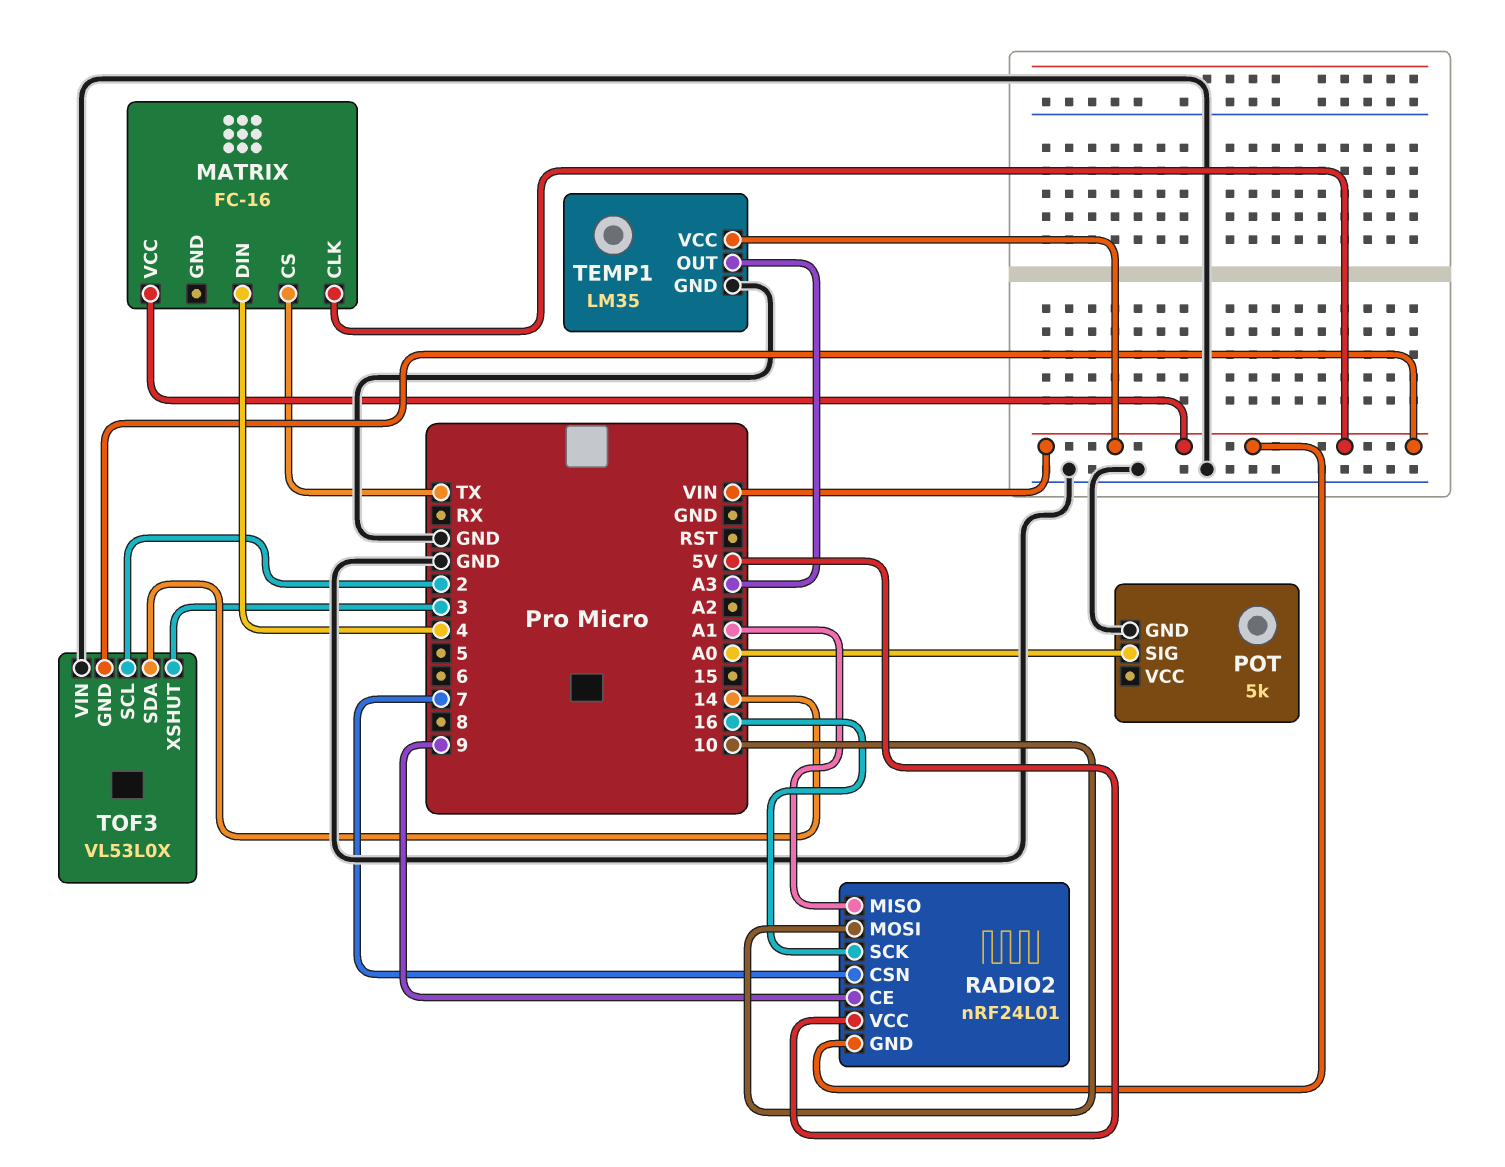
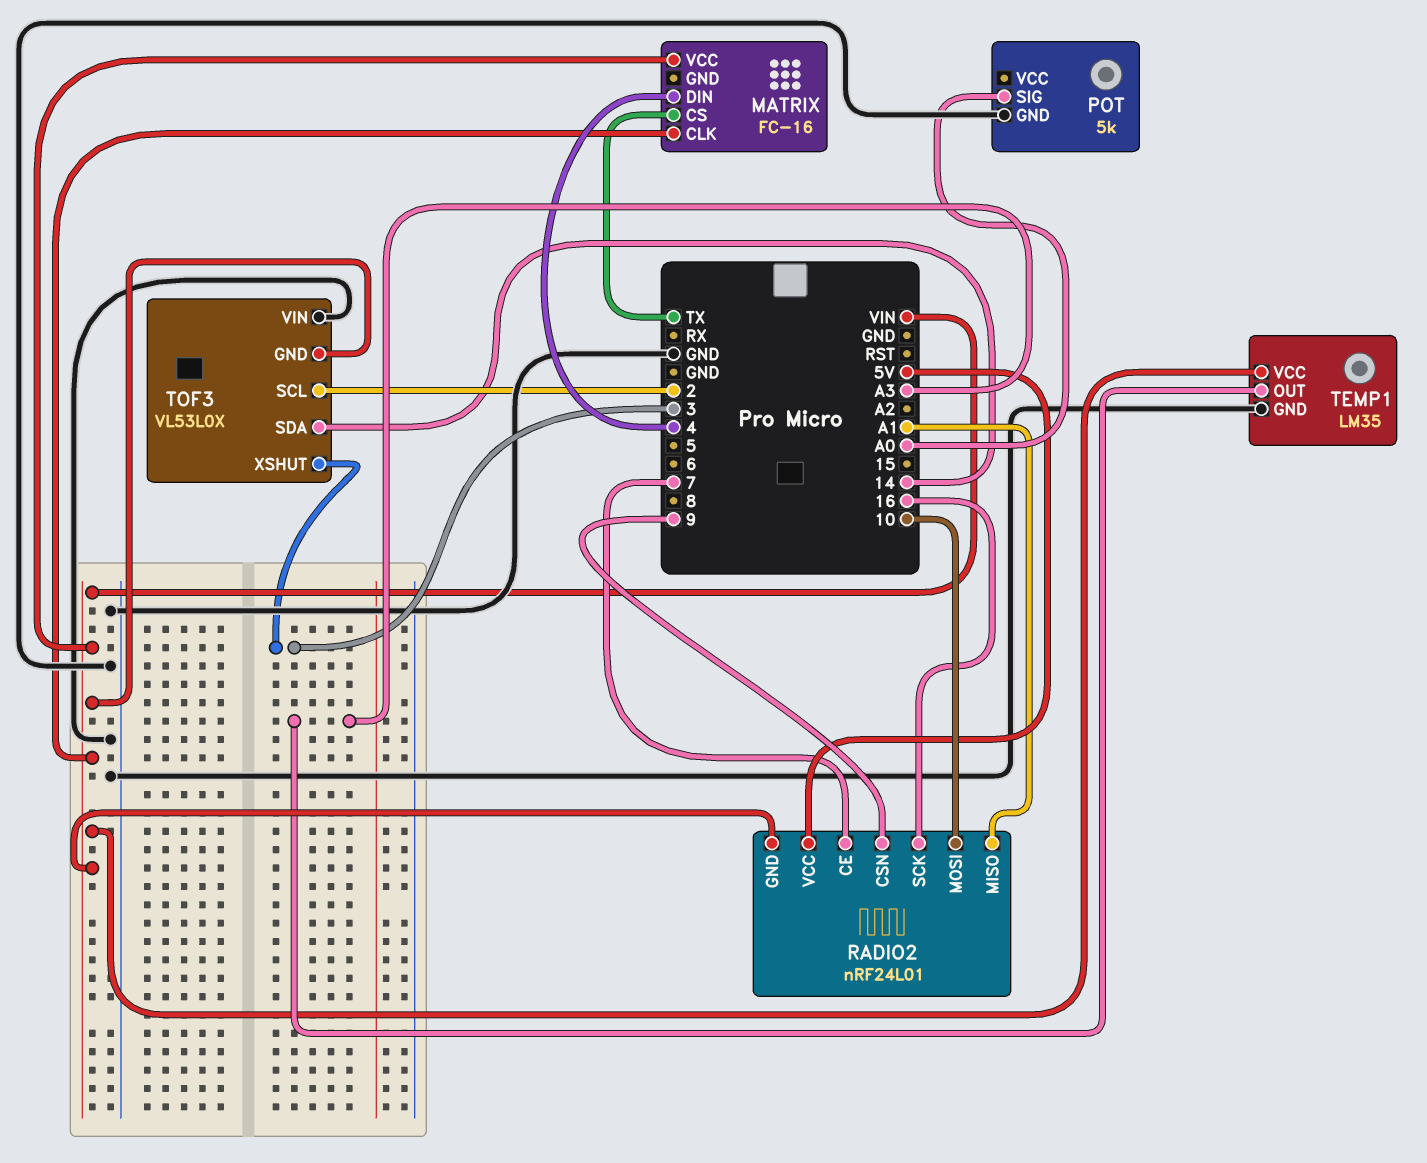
RADIO2 pin CE: 9 -> 7
RADIO2 pin CSN: 7 -> 9

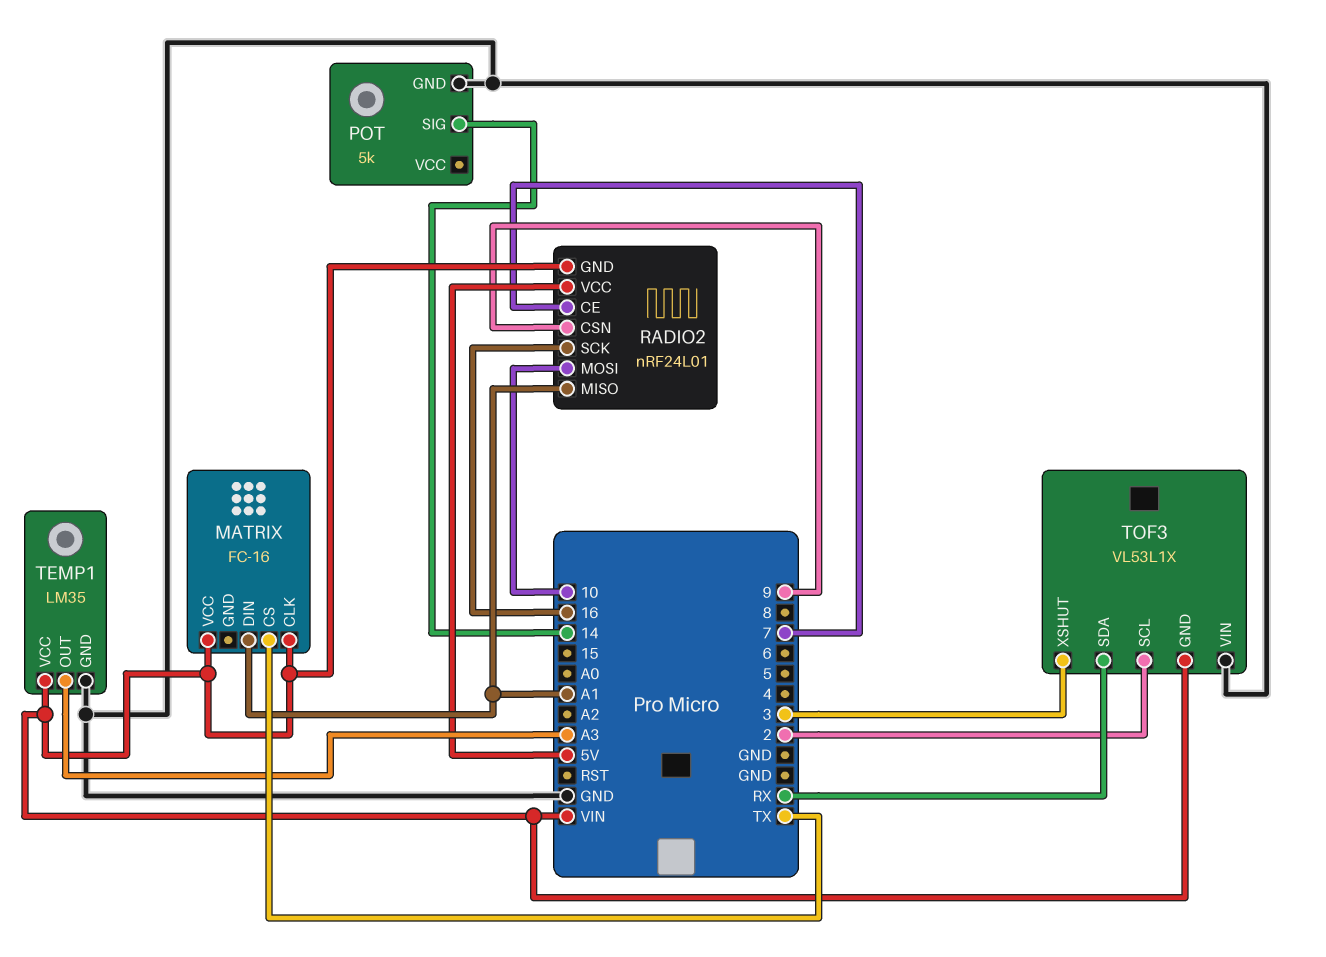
MATRIX pin DIN: 4 -> A1
POT pin SIG: A0 -> 14
TOF3: VL53L0X -> VL53L1X
TOF3 pin SDA: 14 -> RX

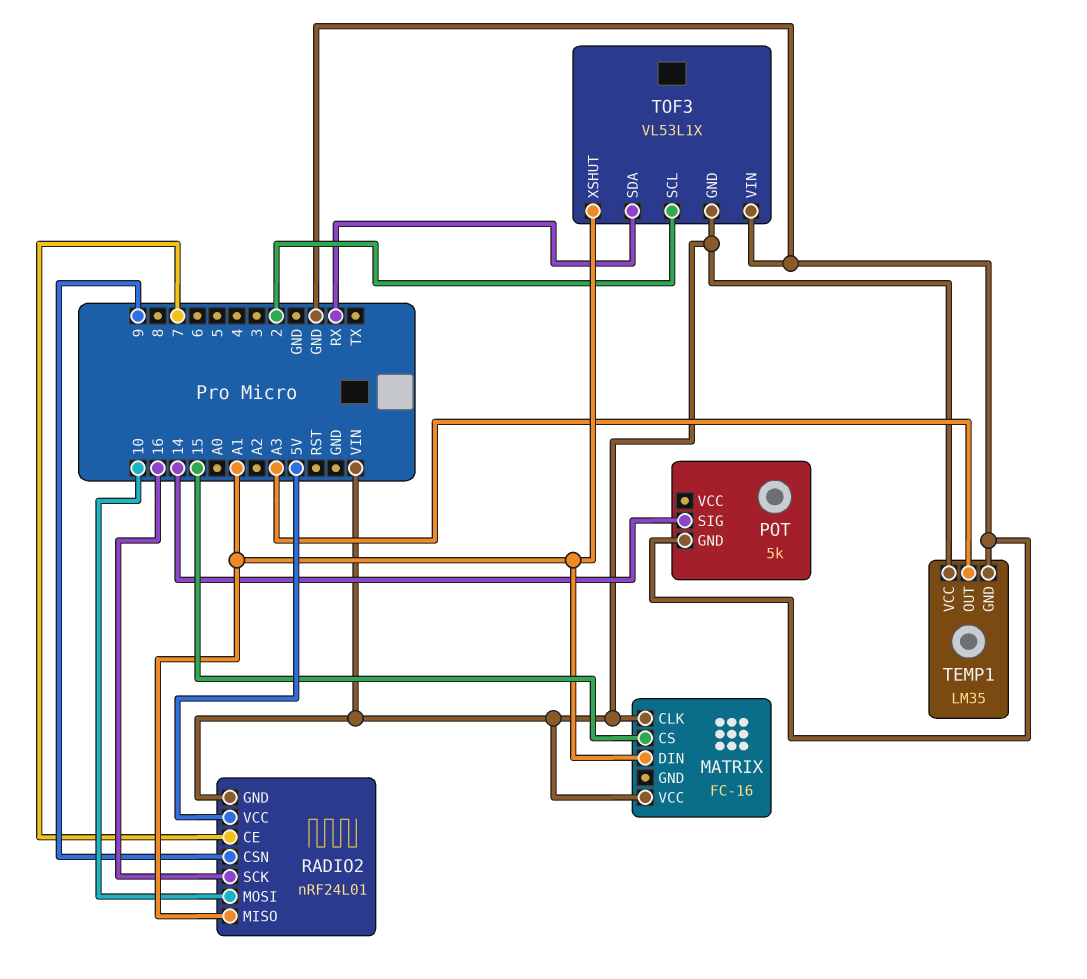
MATRIX pin CS: TX -> 15
TOF3 pin XSHUT: 3 -> A1

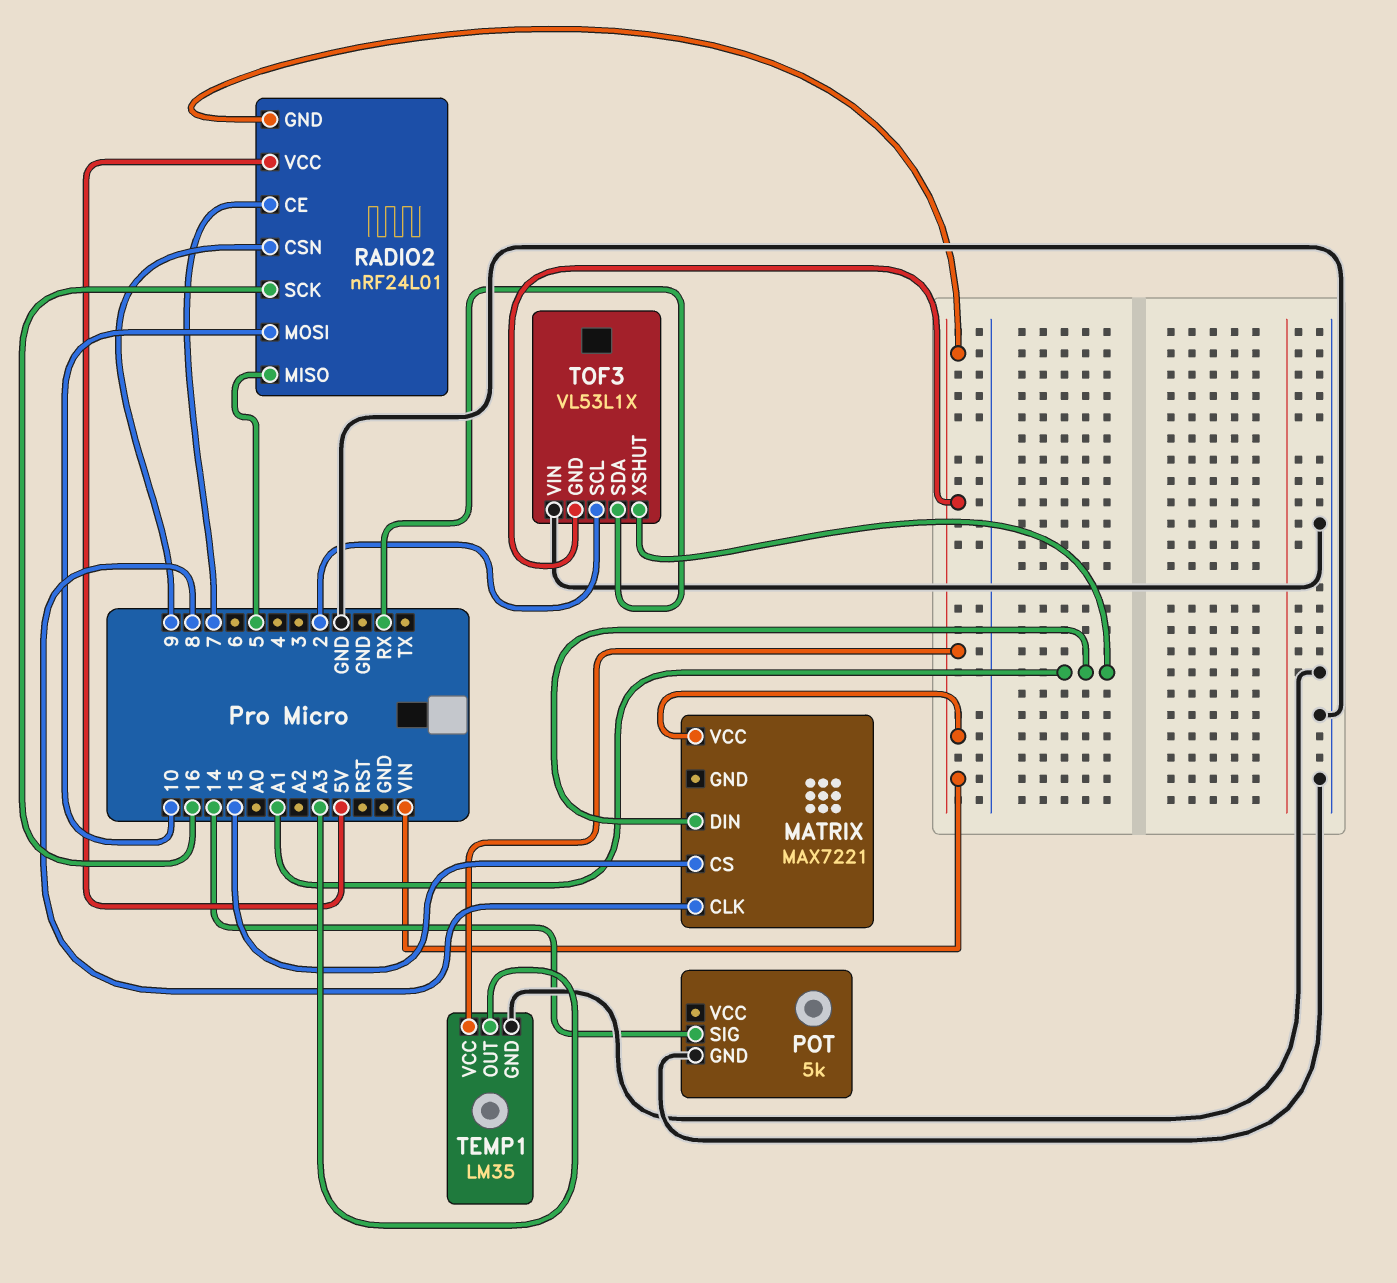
MATRIX: FC-16 -> MAX7221
MATRIX pin CLK: VIN -> 8
RADIO2 pin MISO: A1 -> 5

